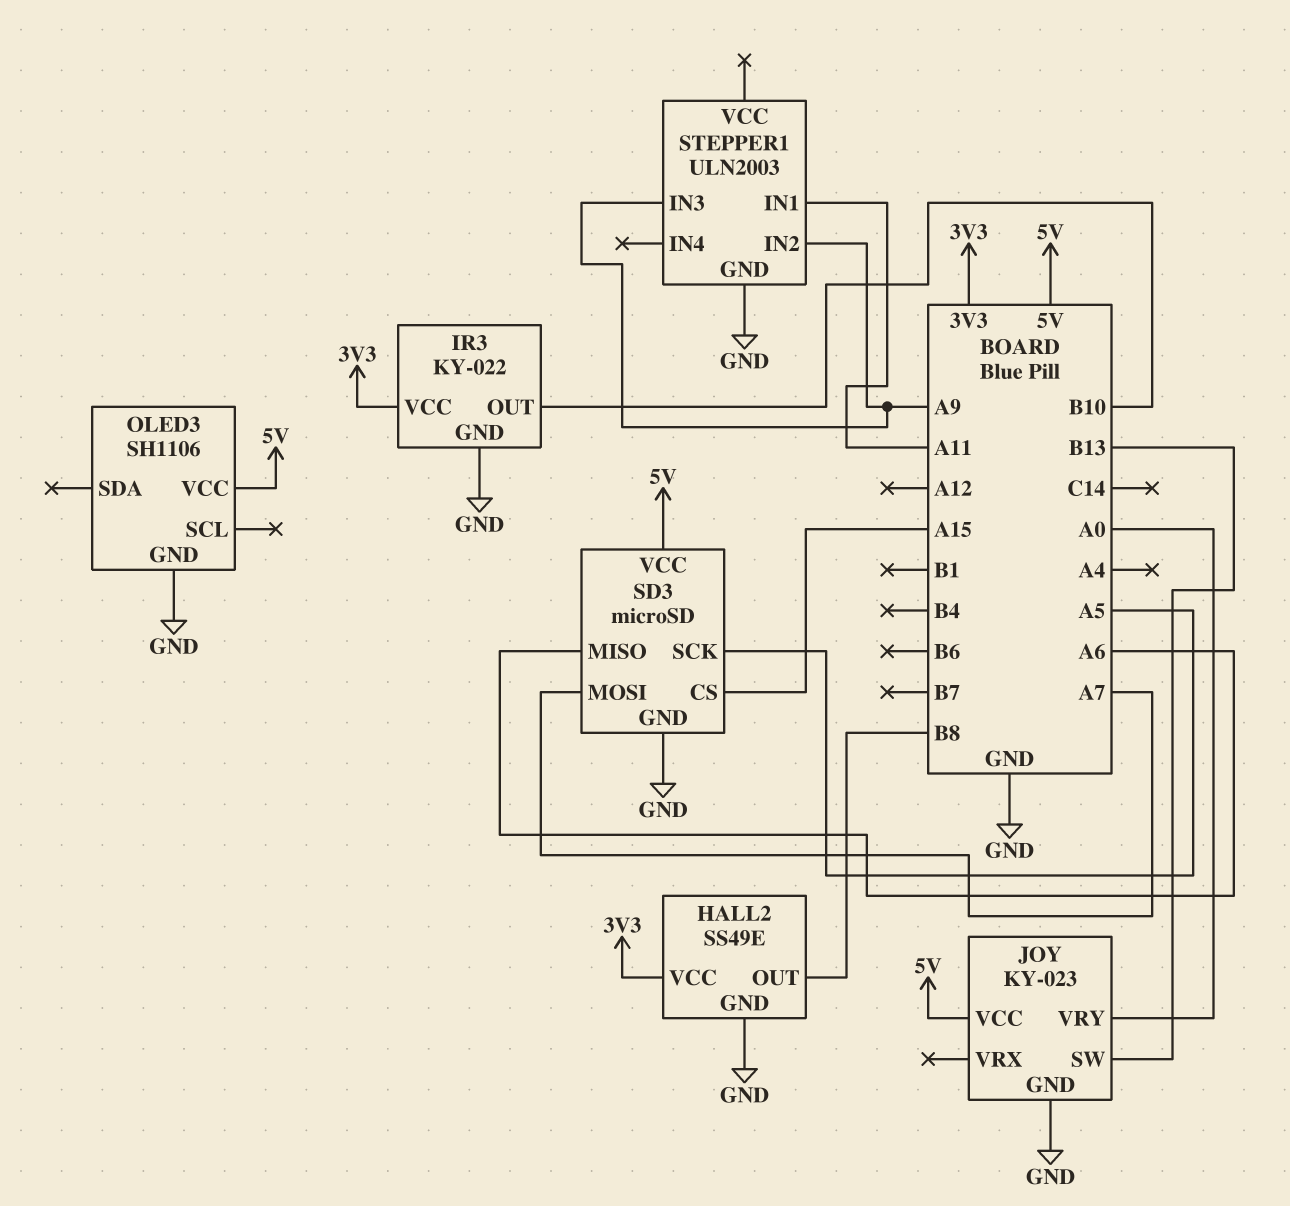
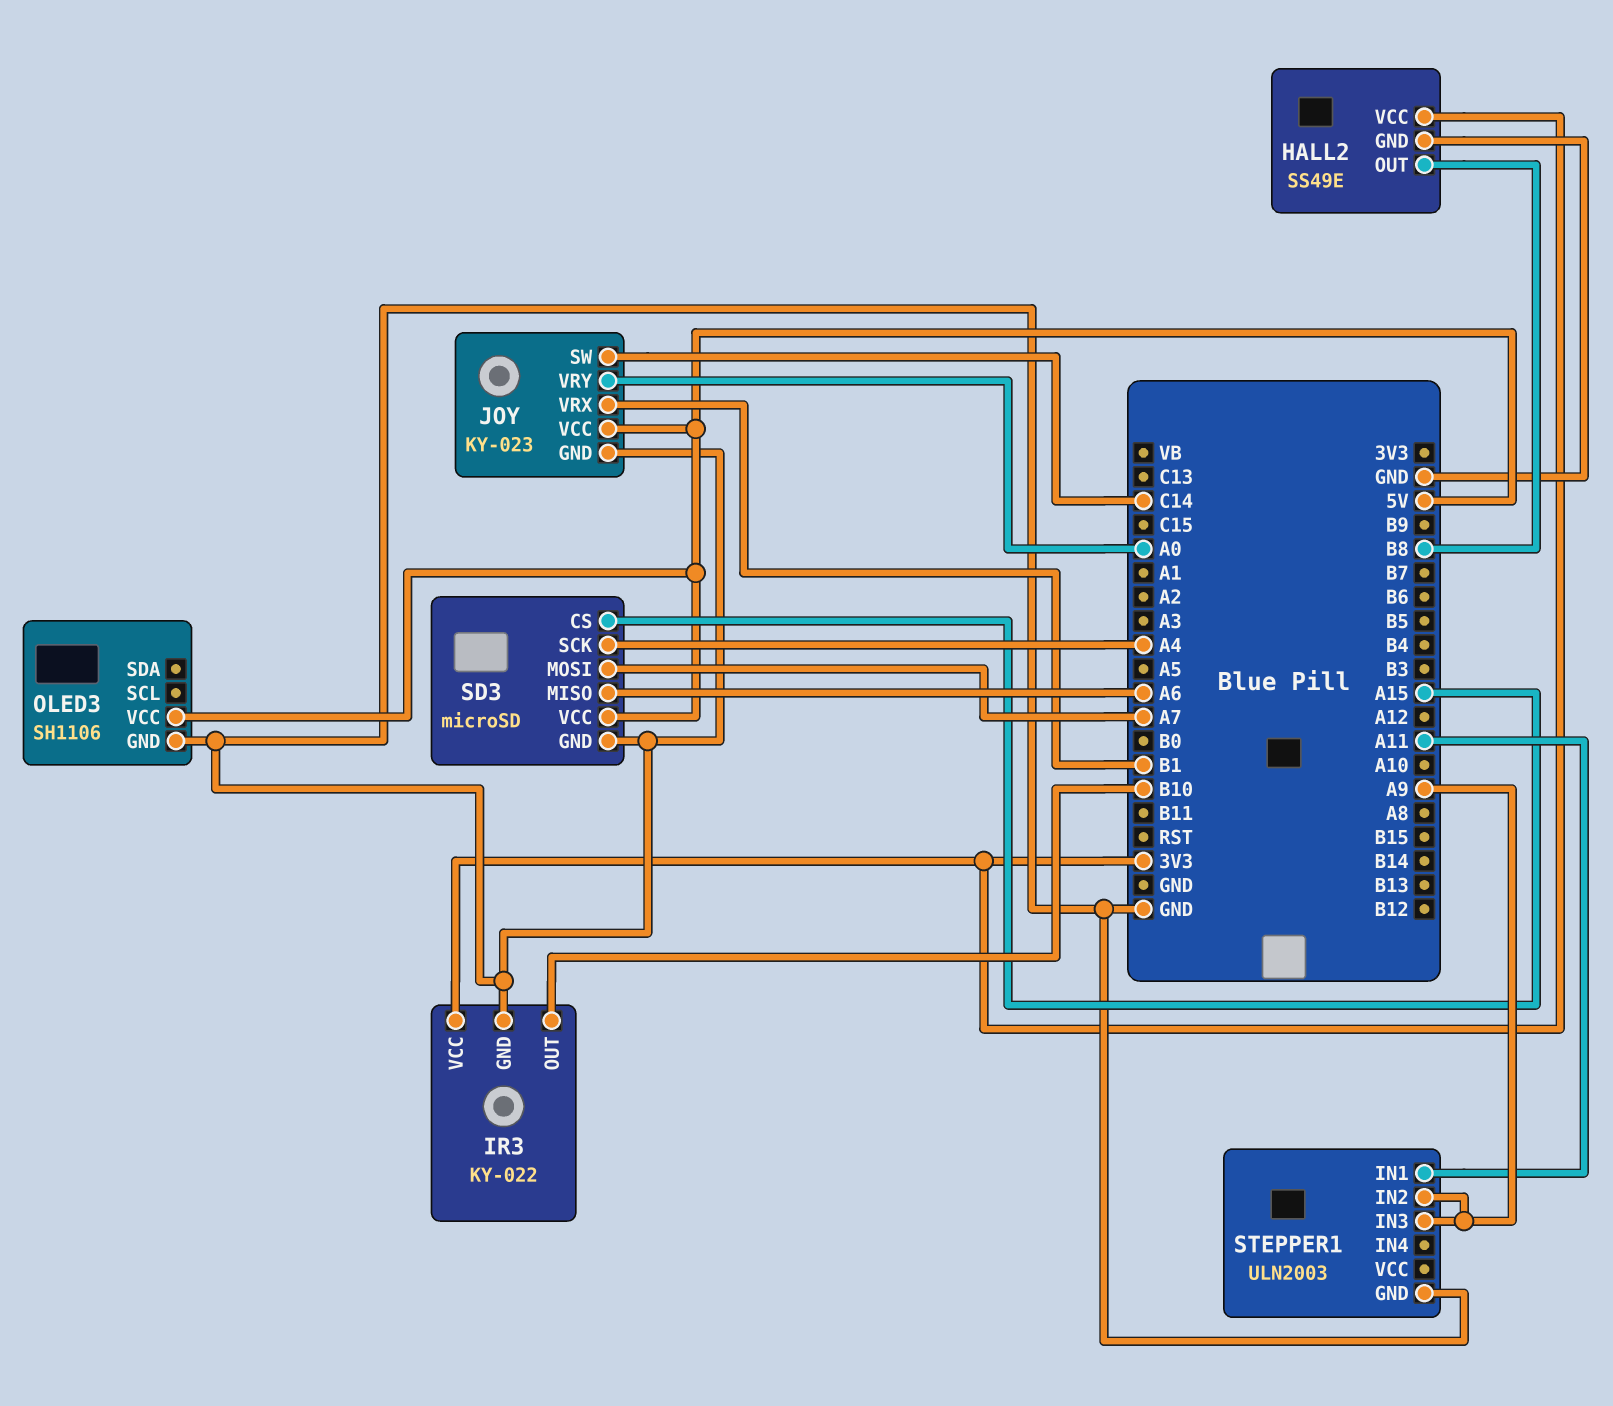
JOY pin SW: B13 -> C14
JOY pin VRX: none -> B1
SD3 pin SCK: A5 -> A4

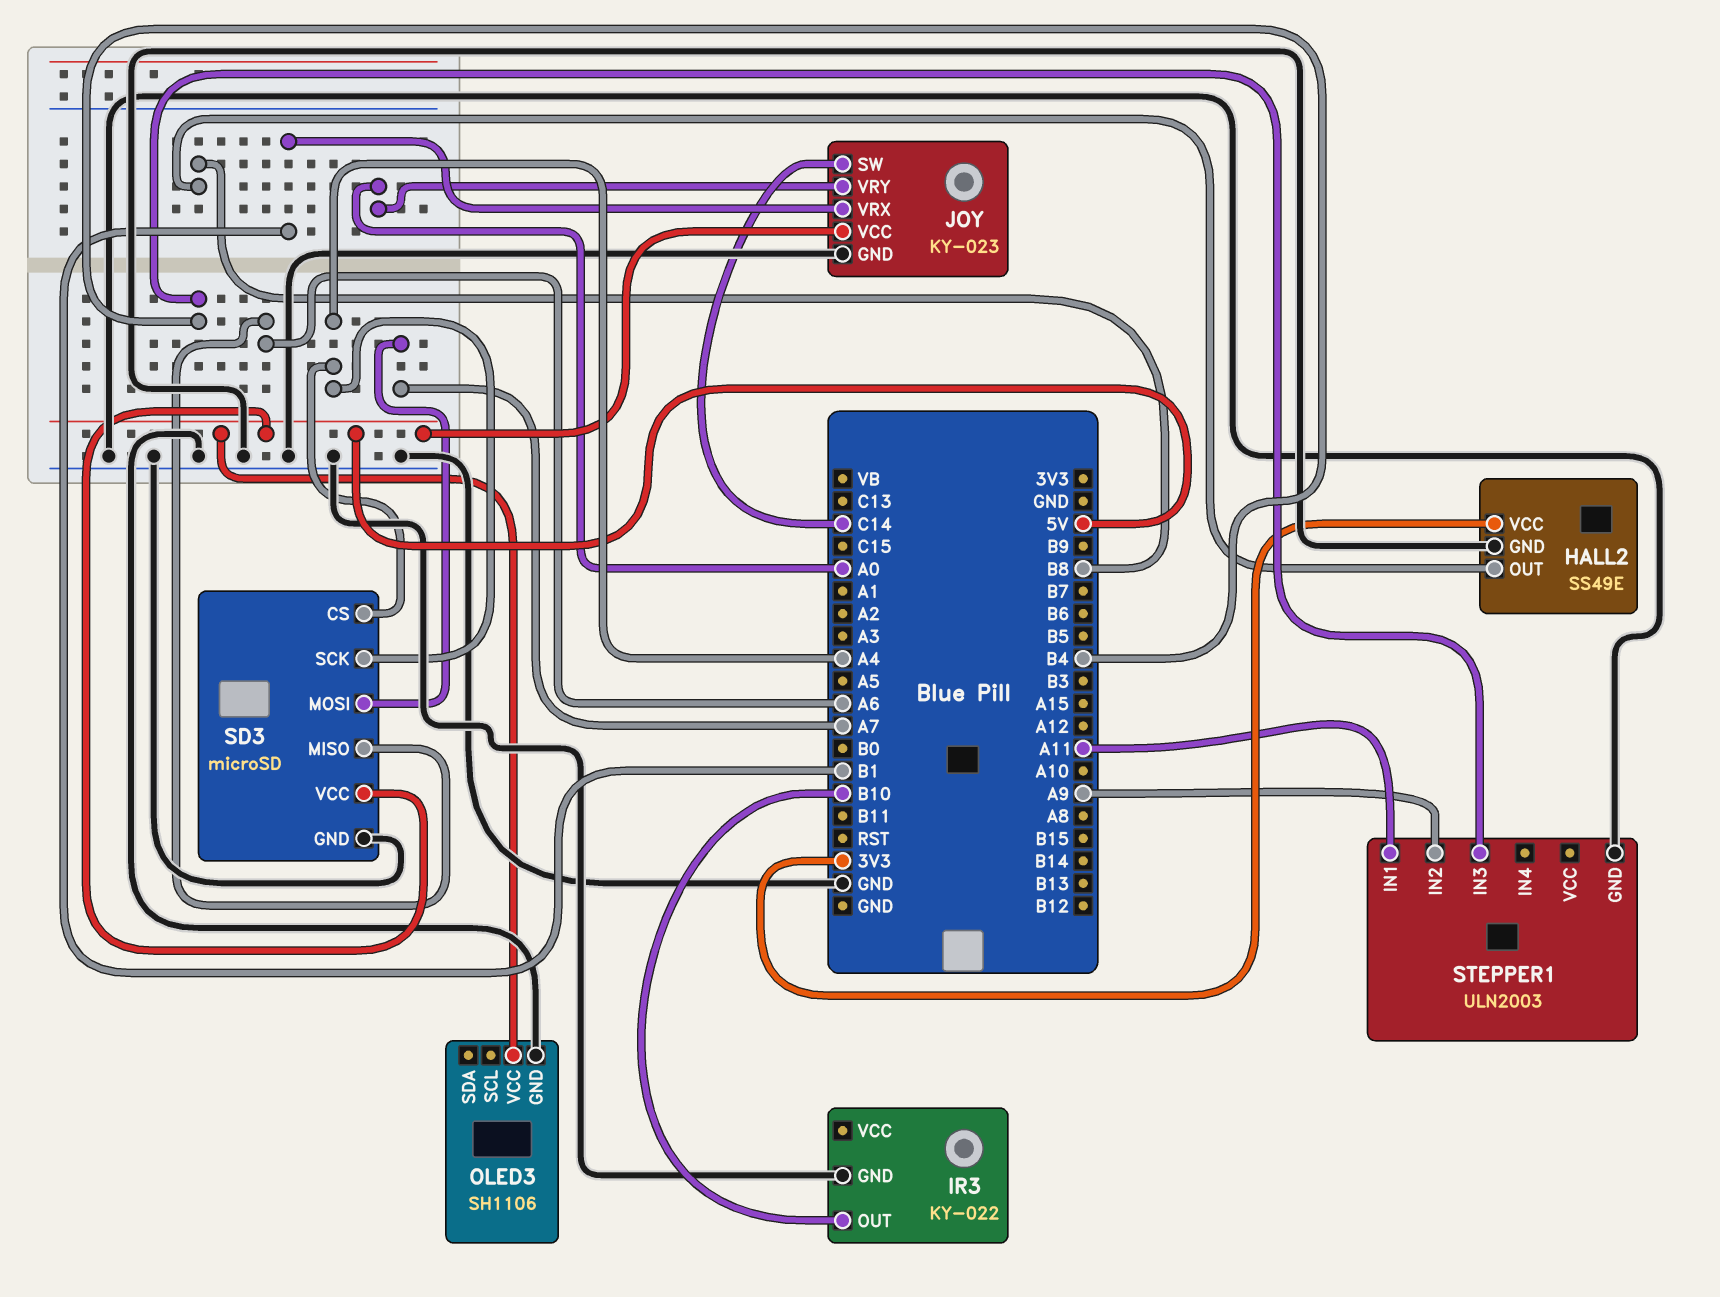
IR3 pin VCC: 3V3 -> none
SD3 pin CS: A15 -> A4
STEPPER1 pin IN3: A9 -> B4

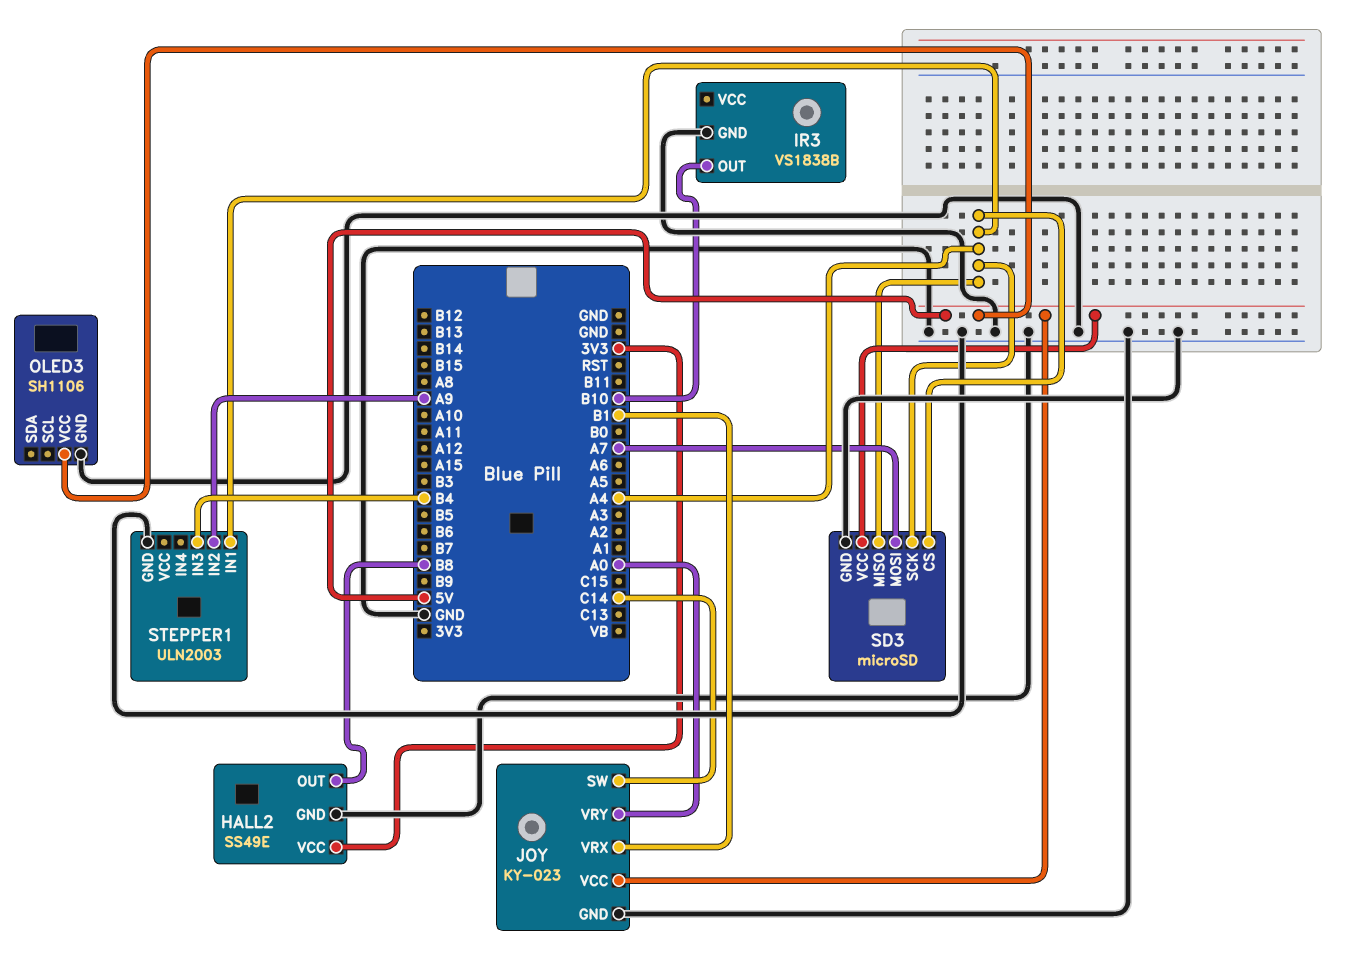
IR3: KY-022 -> VS1838B
SD3 pin MISO: A6 -> A4
STEPPER1 pin IN1: A11 -> A4

